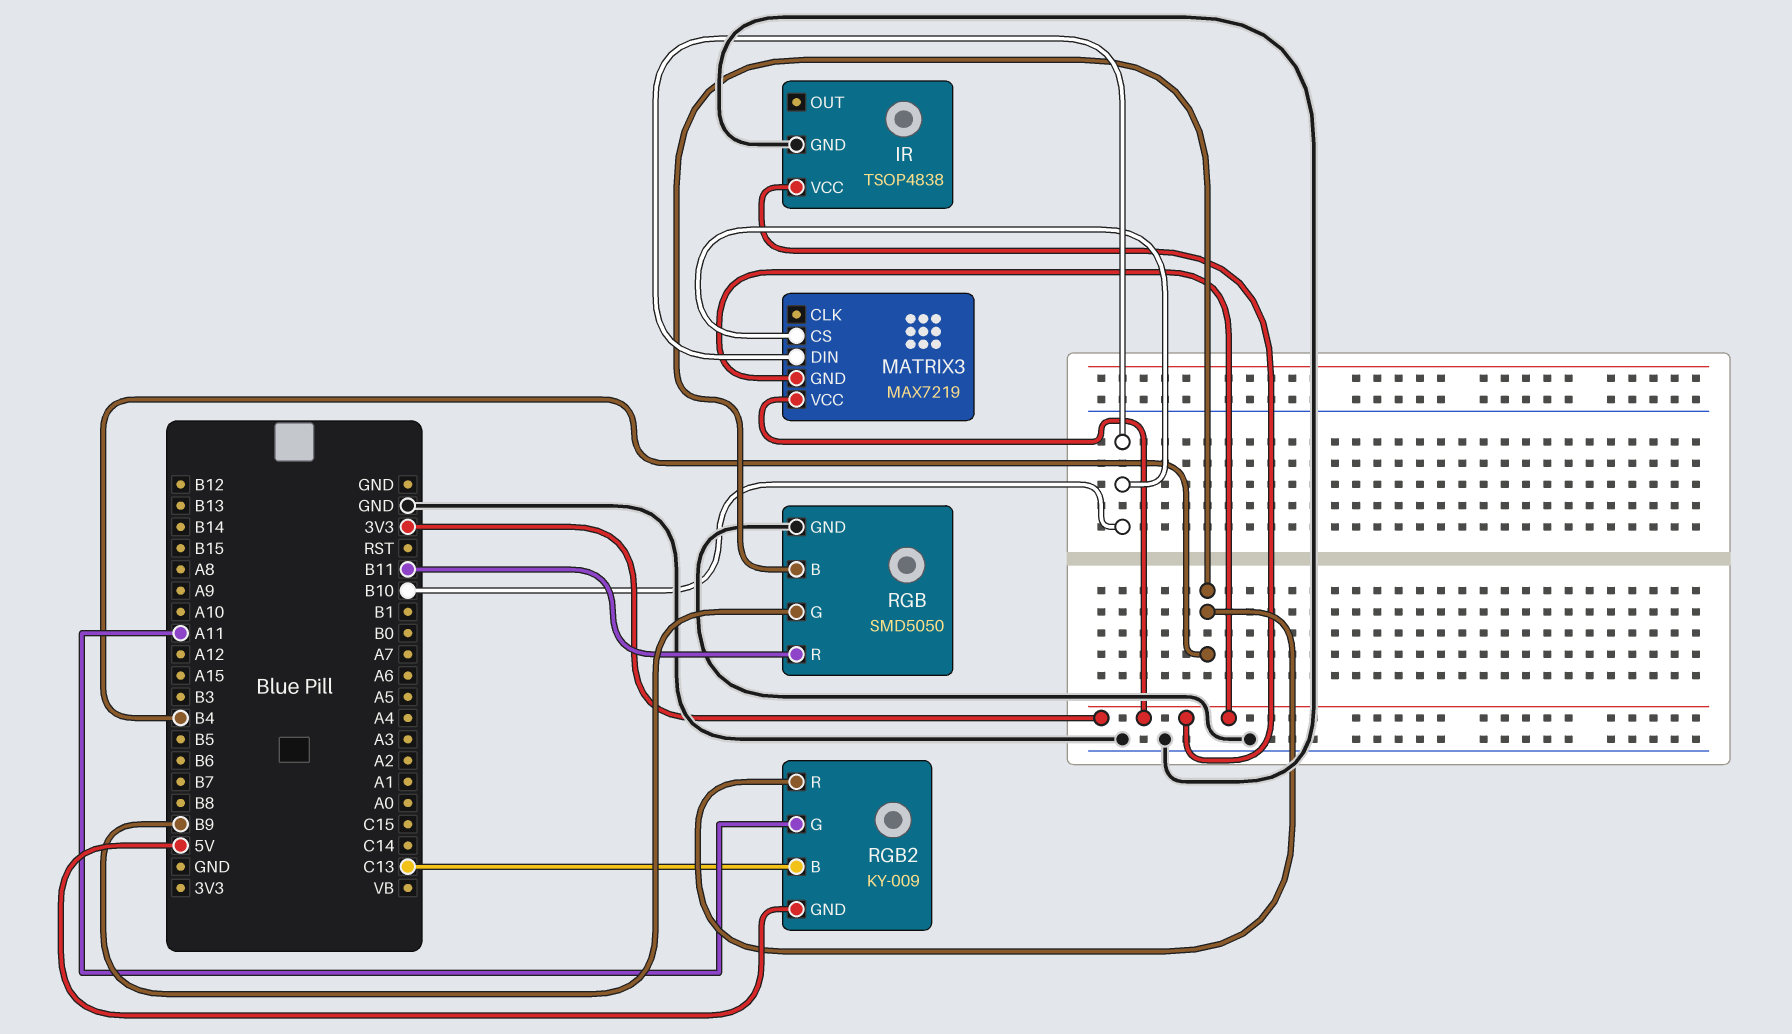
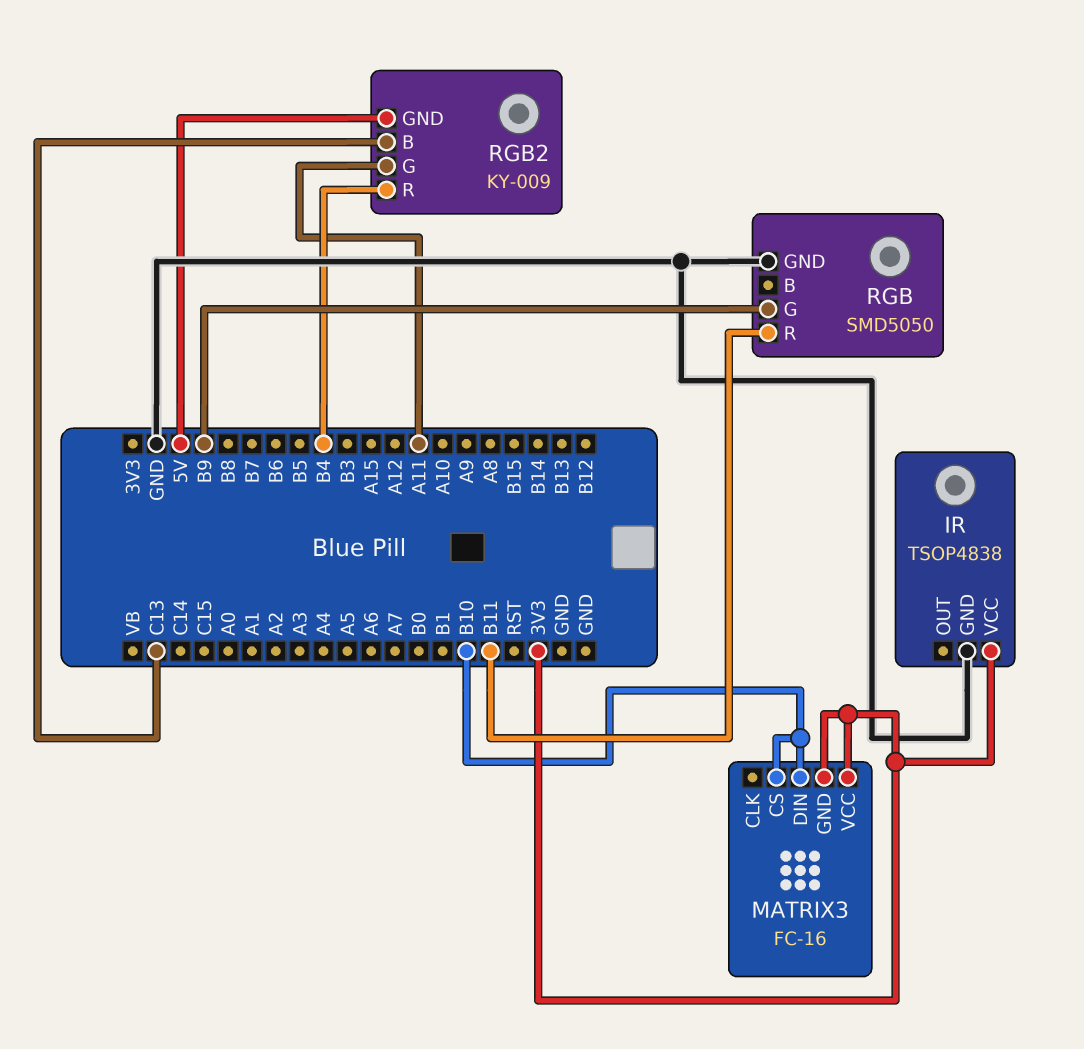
MATRIX3: MAX7219 -> FC-16
RGB pin B: B4 -> none

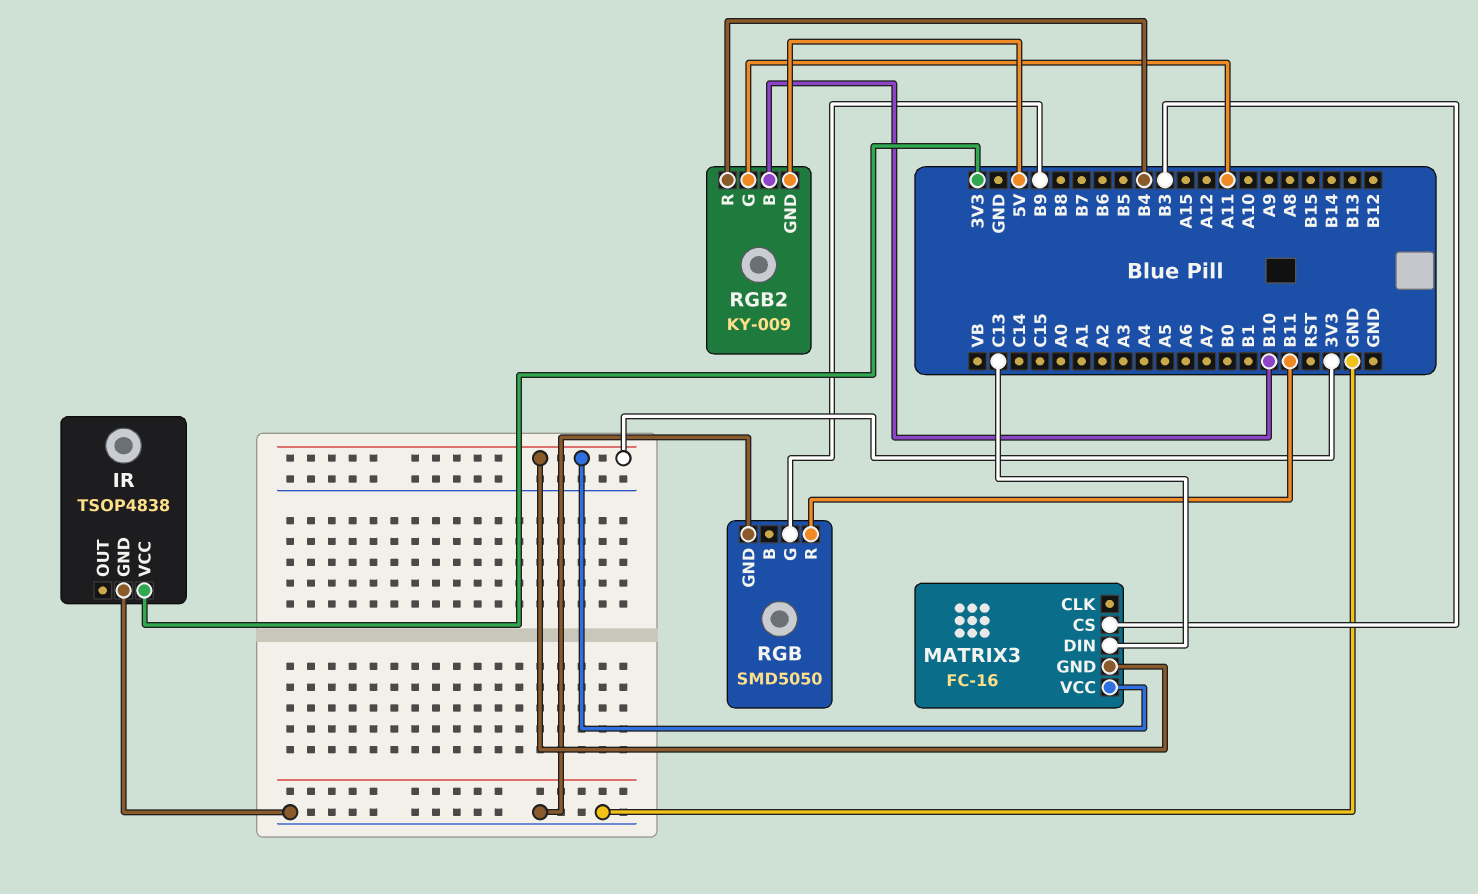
MATRIX3 pin CS: B10 -> B3
MATRIX3 pin DIN: B10 -> C13
RGB2 pin B: C13 -> B10

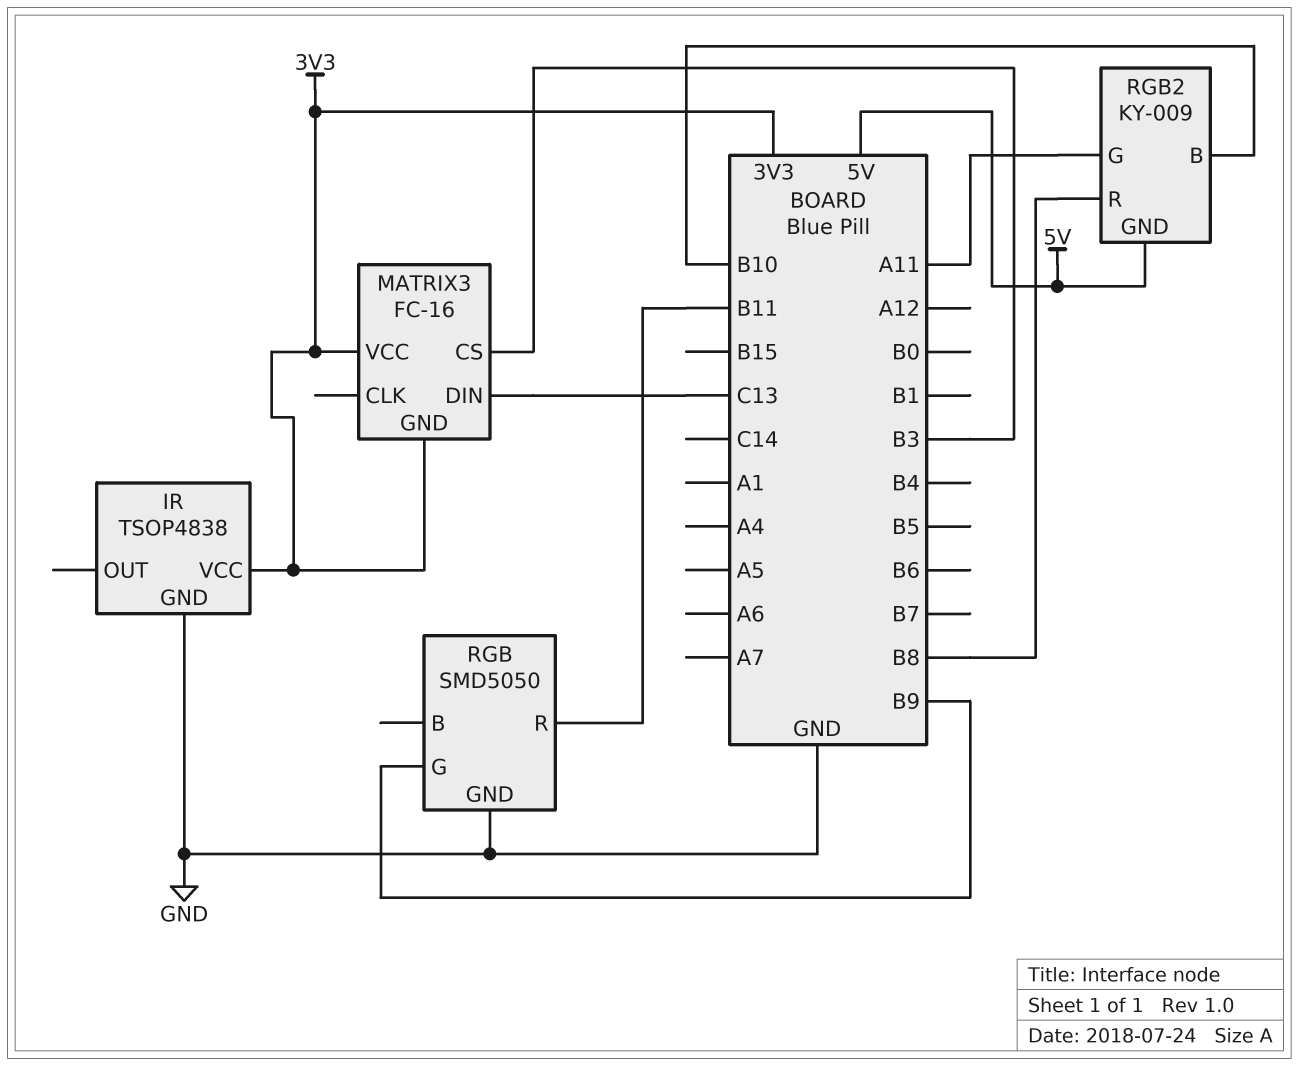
RGB2 pin R: B4 -> B8

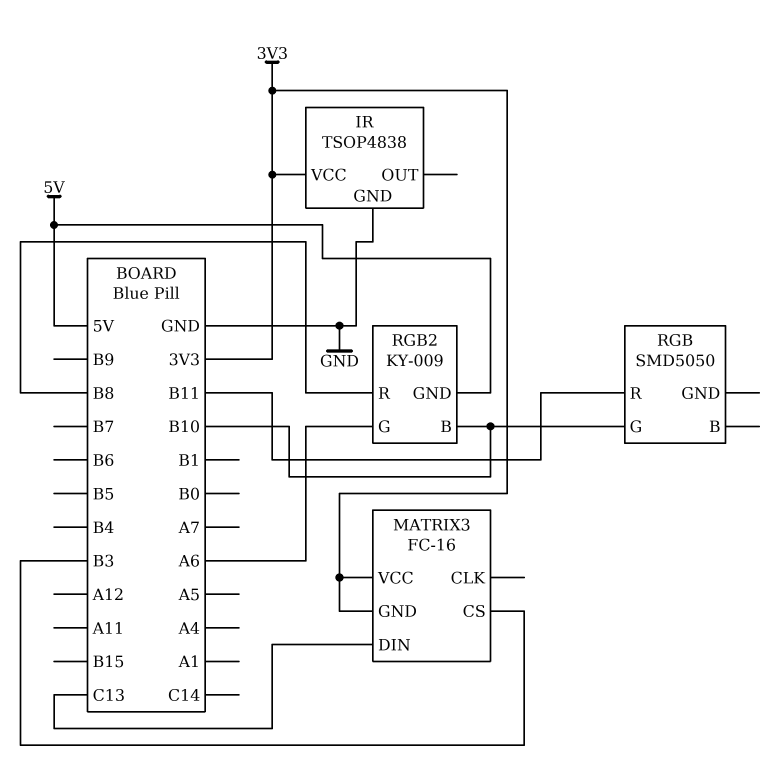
RGB pin G: B9 -> B10
RGB pin GND: GND -> none
RGB2 pin G: A11 -> A6

